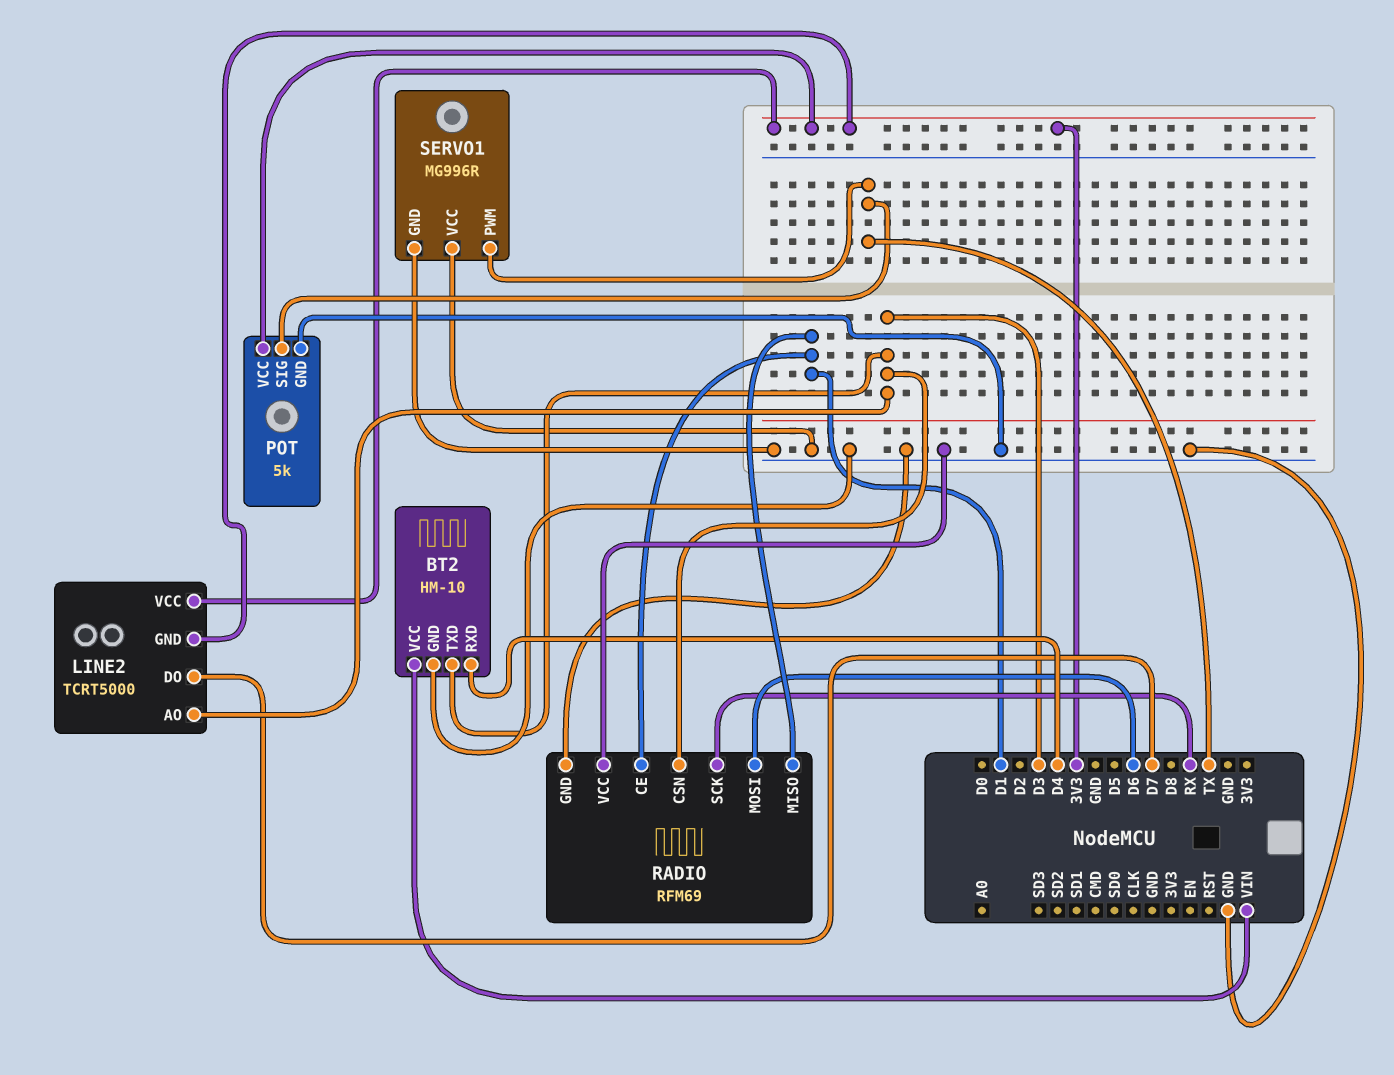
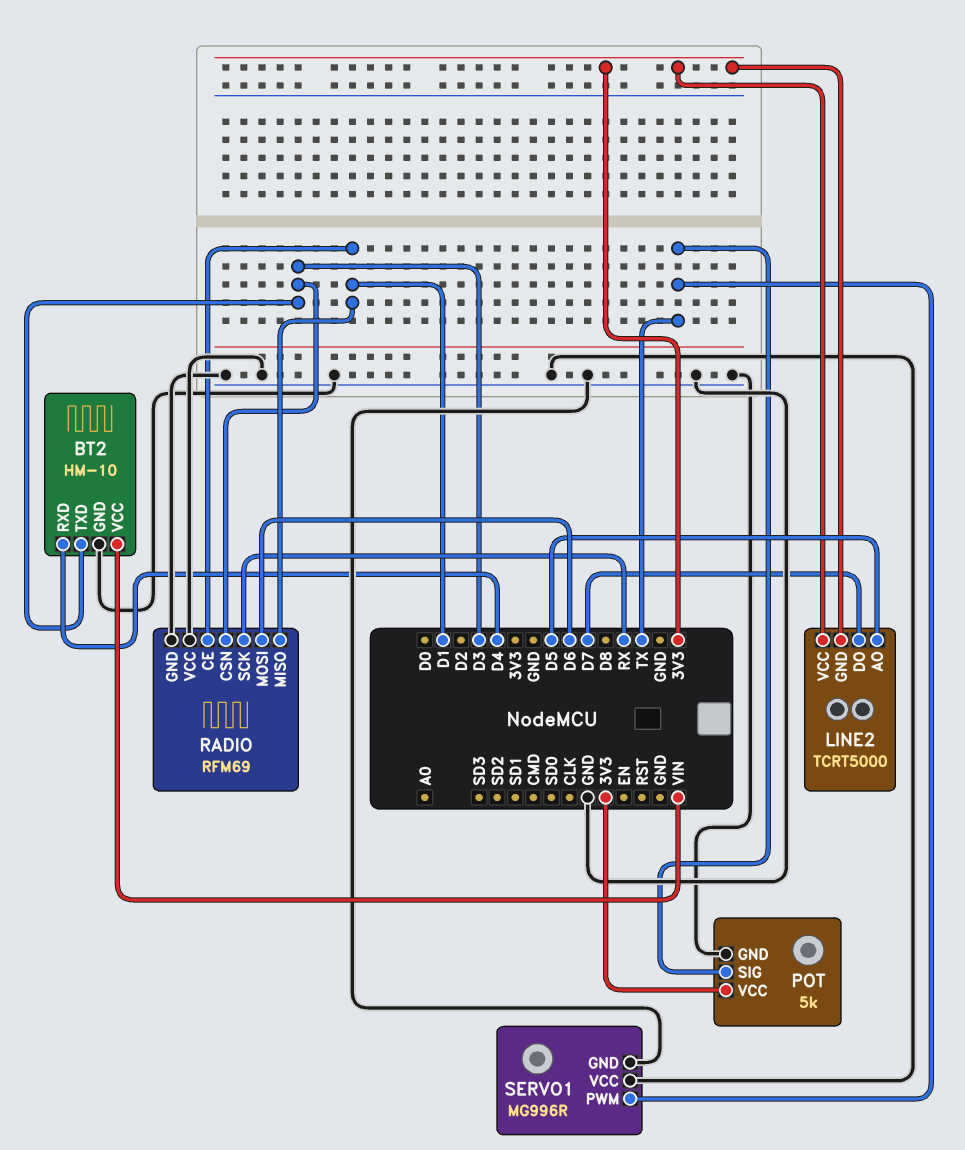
LINE2 pin AO: D3 -> D5

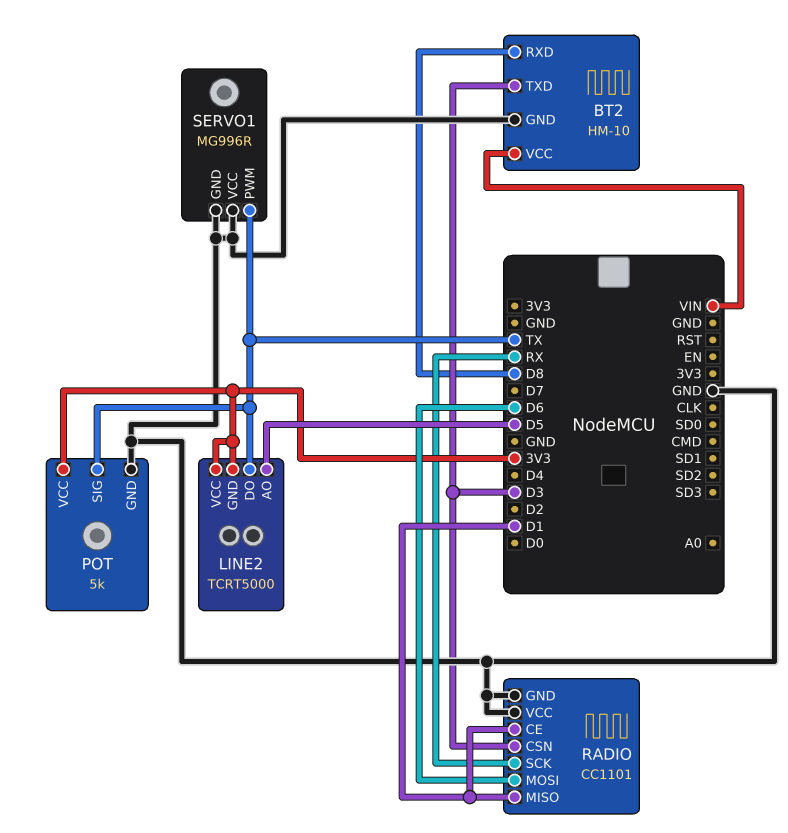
BT2 pin RXD: D4 -> D8
LINE2 pin DO: D7 -> TX
RADIO: RFM69 -> CC1101

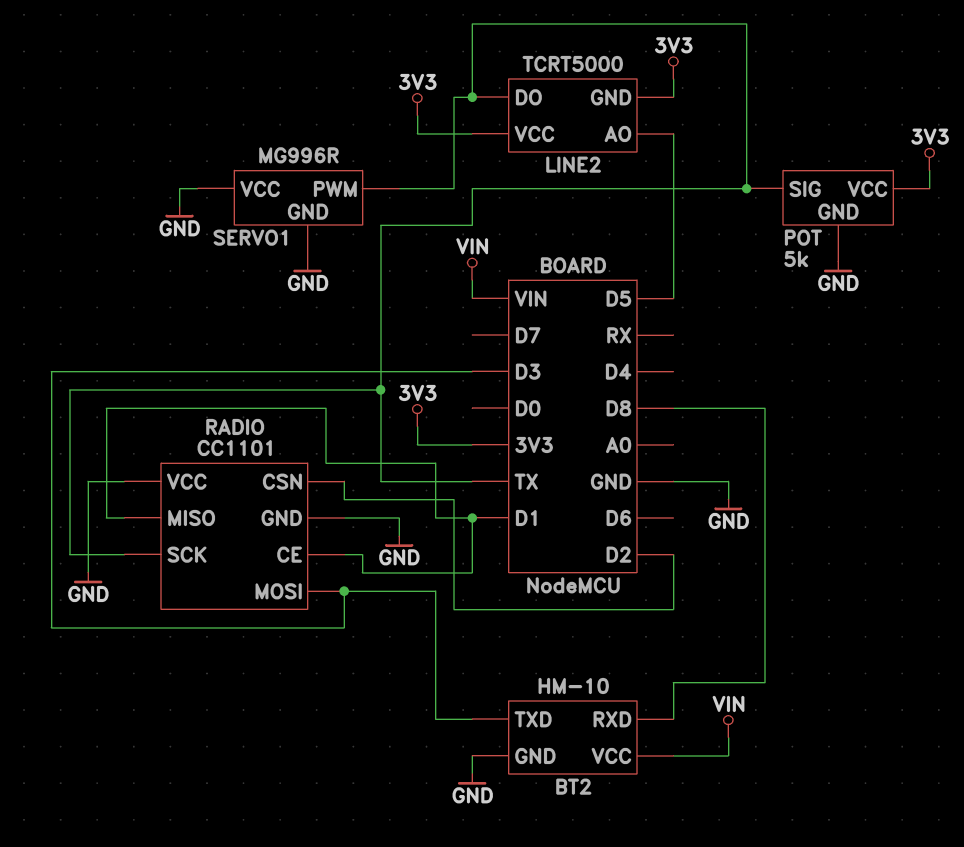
RADIO pin CSN: D3 -> D2
RADIO pin MOSI: D6 -> D3
RADIO pin SCK: RX -> TX

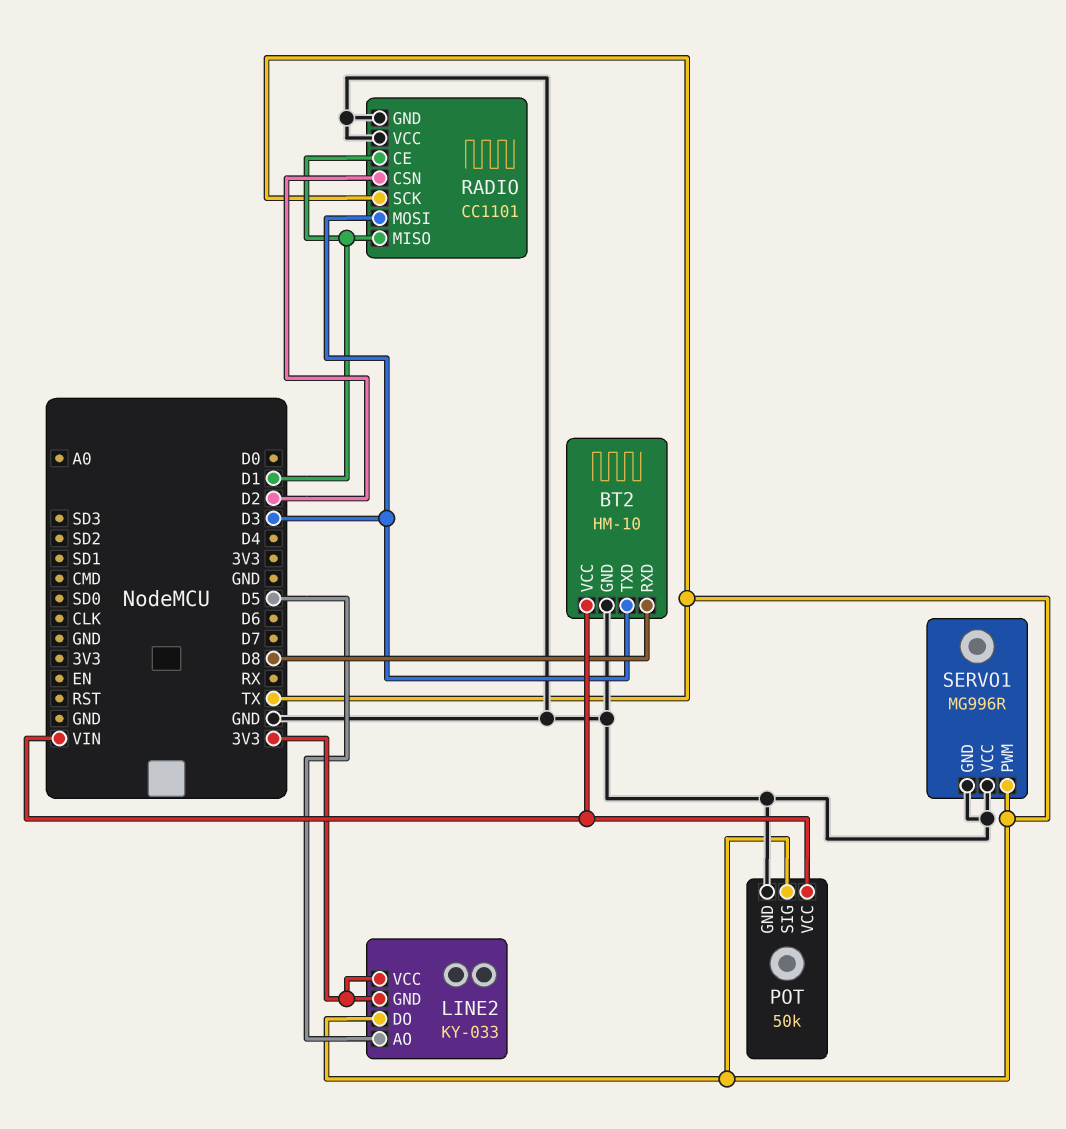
LINE2: TCRT5000 -> KY-033
POT: 5k -> 50k
POT pin VCC: 3V3 -> VIN

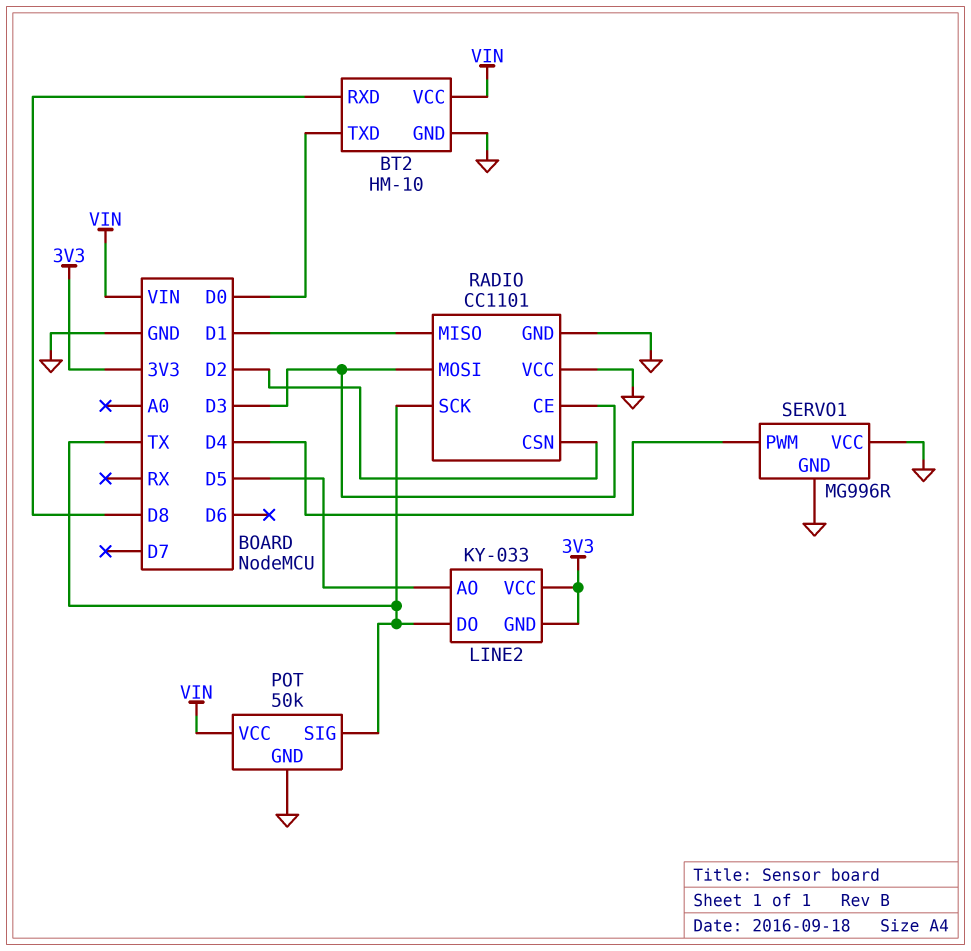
BT2 pin TXD: D3 -> D0
RADIO pin CE: D1 -> D3
SERVO1 pin PWM: TX -> D4

